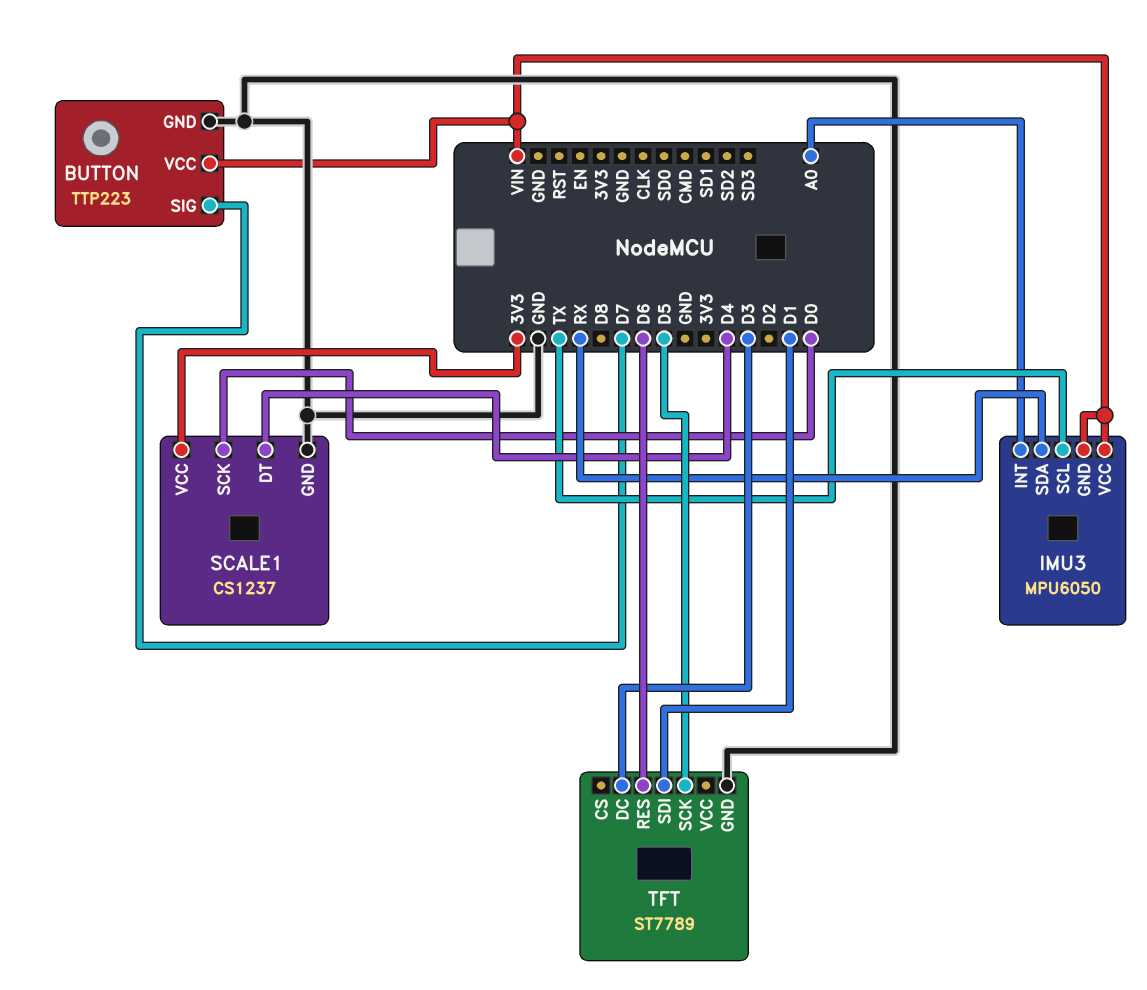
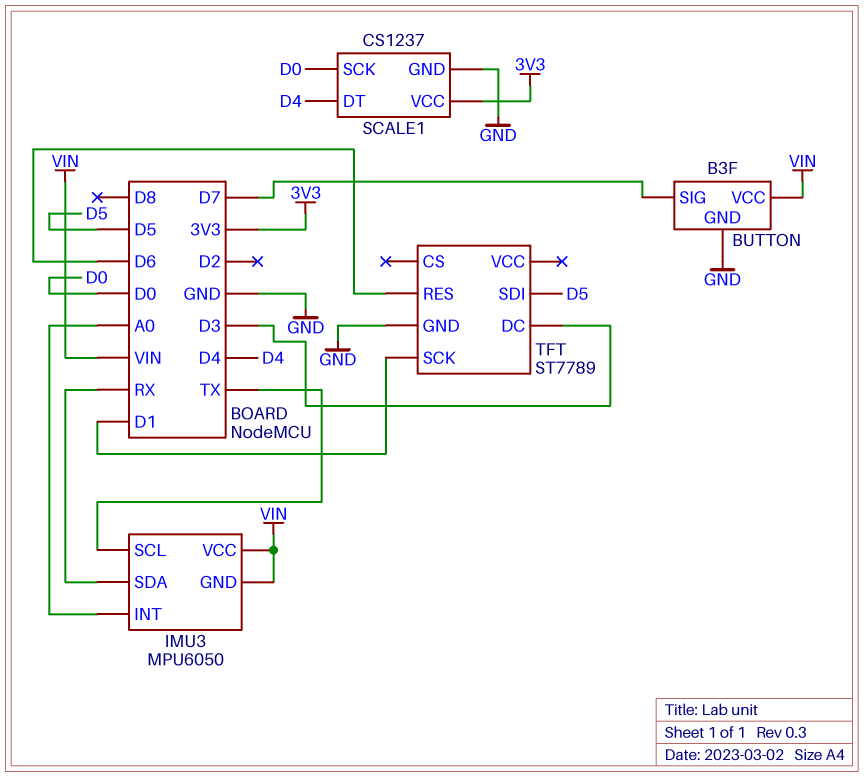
BUTTON: TTP223 -> B3F
TFT pin SCK: D5 -> D1
TFT pin SDI: D1 -> D5

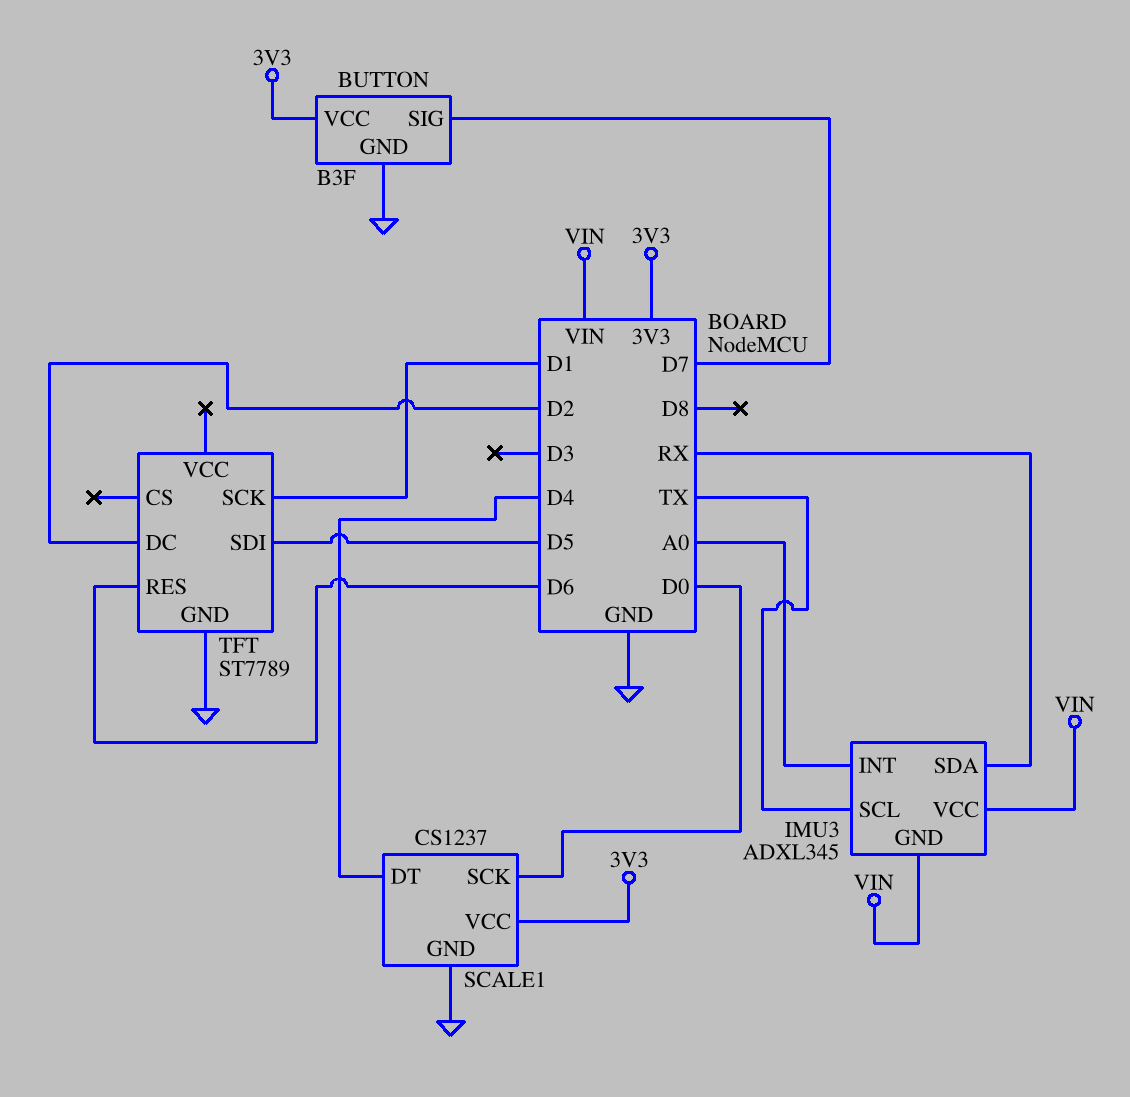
BUTTON pin VCC: VIN -> 3V3
IMU3: MPU6050 -> ADXL345
TFT pin DC: D3 -> D2

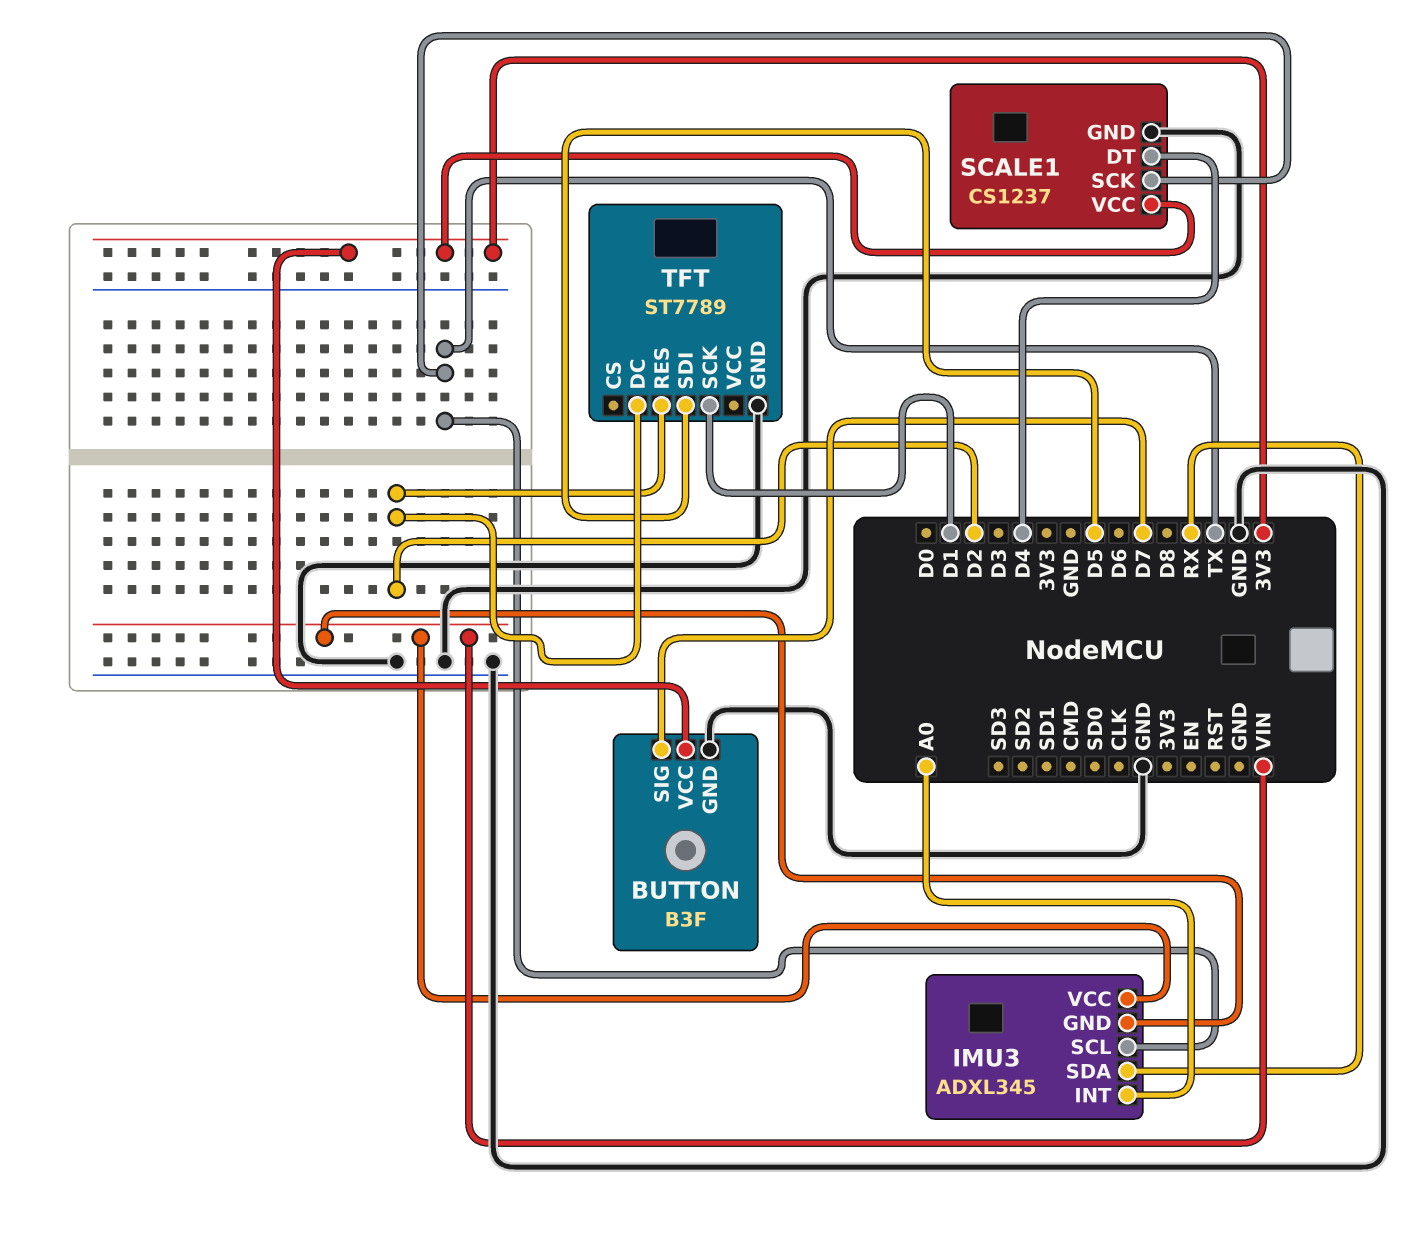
SCALE1 pin SCK: D0 -> TX
TFT pin RES: D6 -> D2

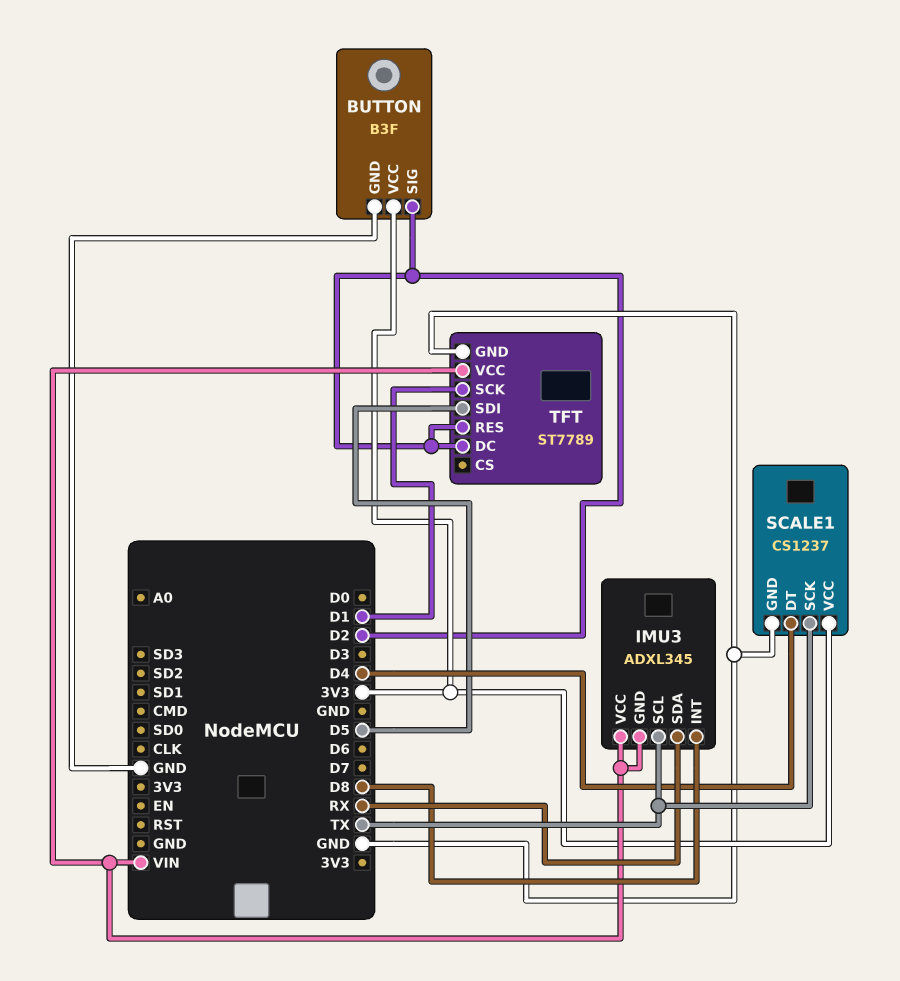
BUTTON pin SIG: D7 -> D2
IMU3 pin INT: A0 -> D8
TFT pin VCC: none -> VIN

